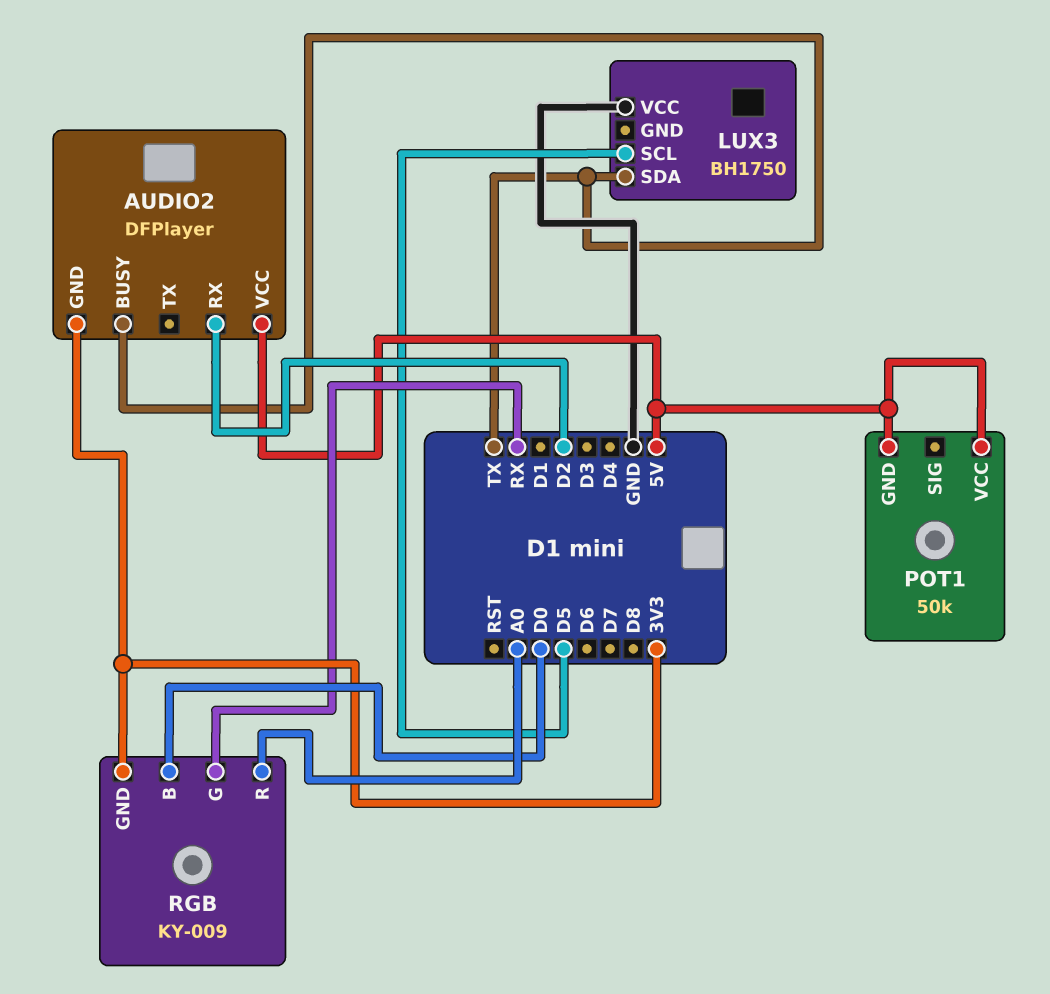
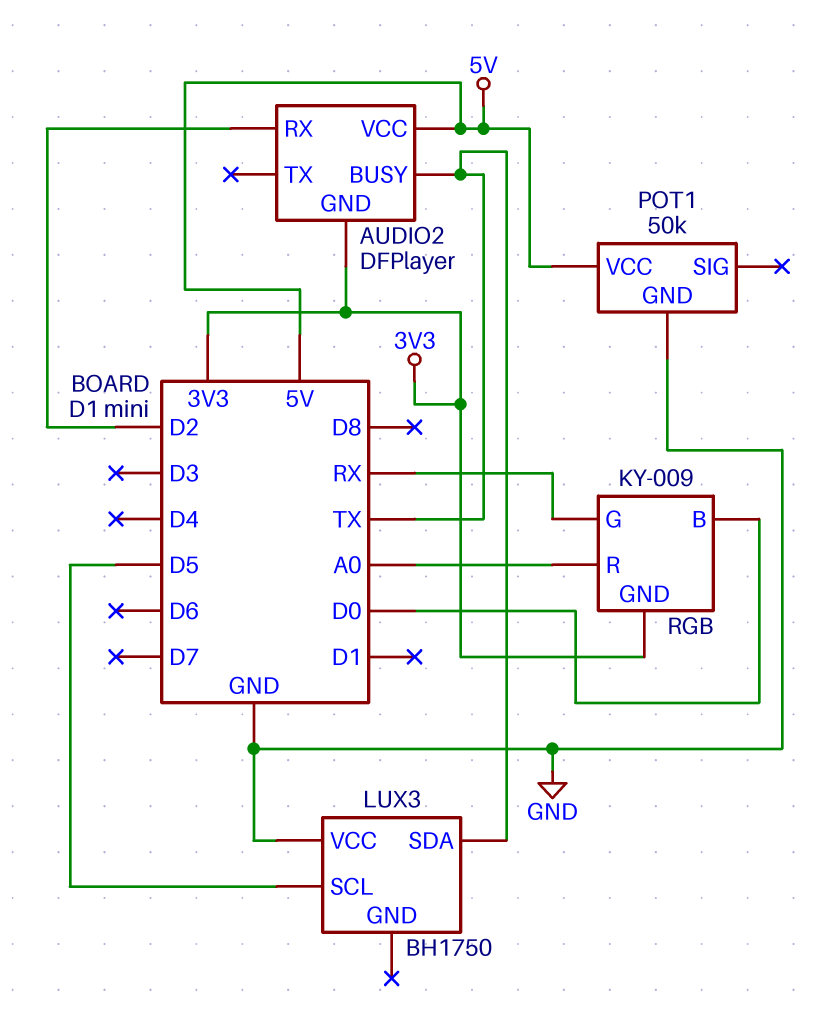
POT1 pin GND: 5V -> GND

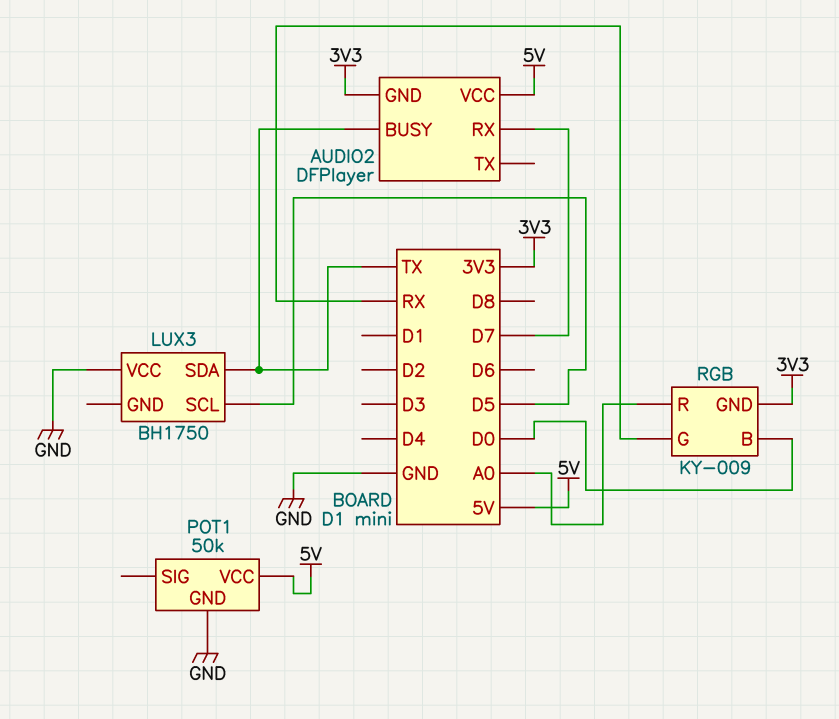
AUDIO2 pin RX: D2 -> D7

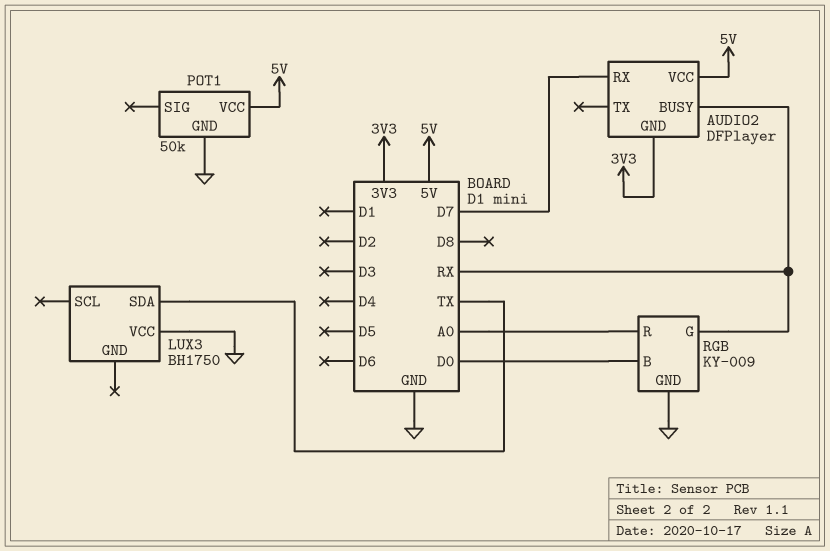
AUDIO2 pin BUSY: TX -> RX
LUX3 pin SCL: D5 -> none
RGB pin GND: 3V3 -> GND

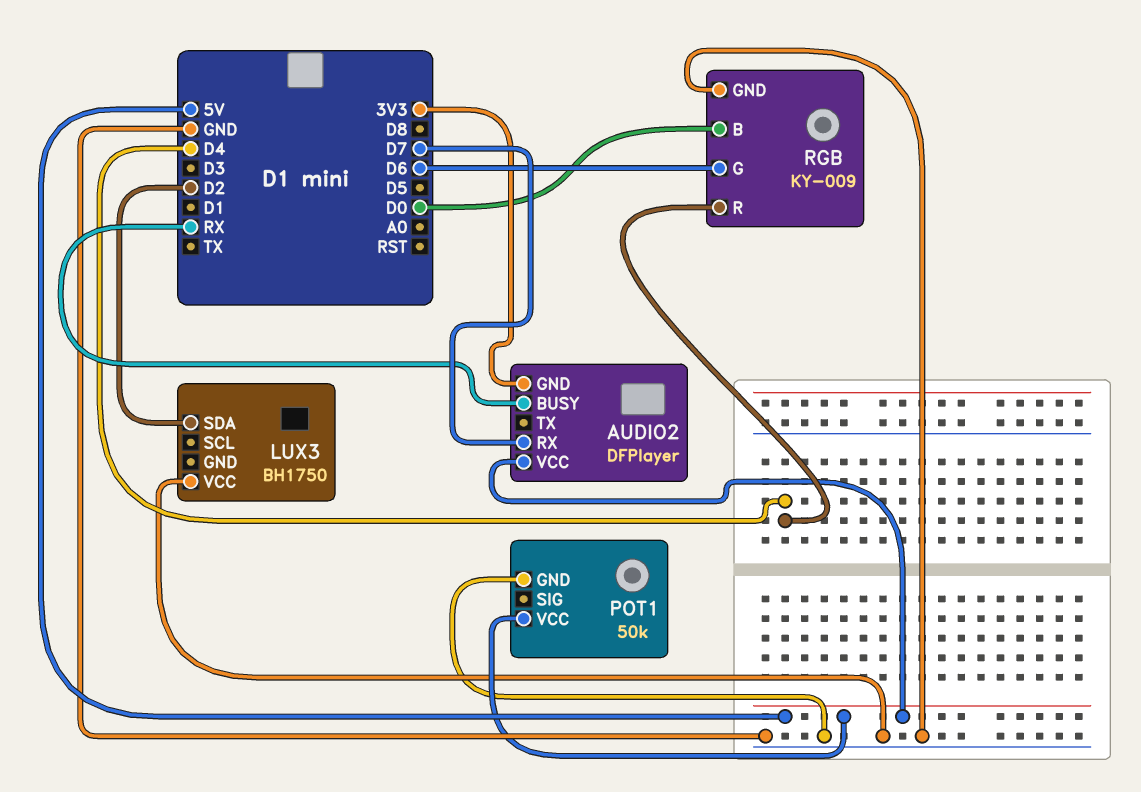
LUX3 pin SDA: TX -> D2
RGB pin G: RX -> D6
RGB pin R: A0 -> D4

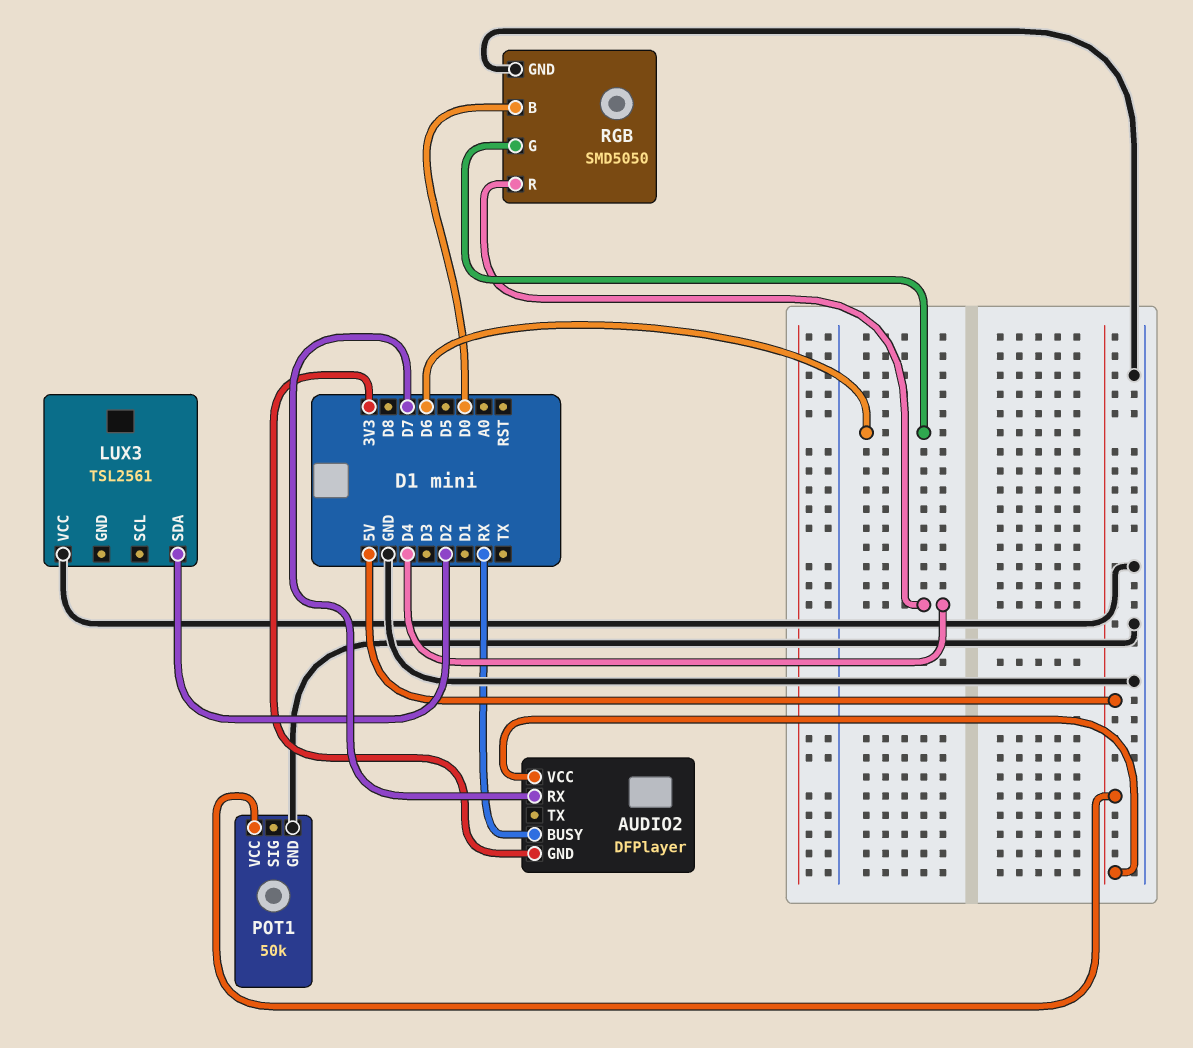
LUX3: BH1750 -> TSL2561
RGB: KY-009 -> SMD5050

